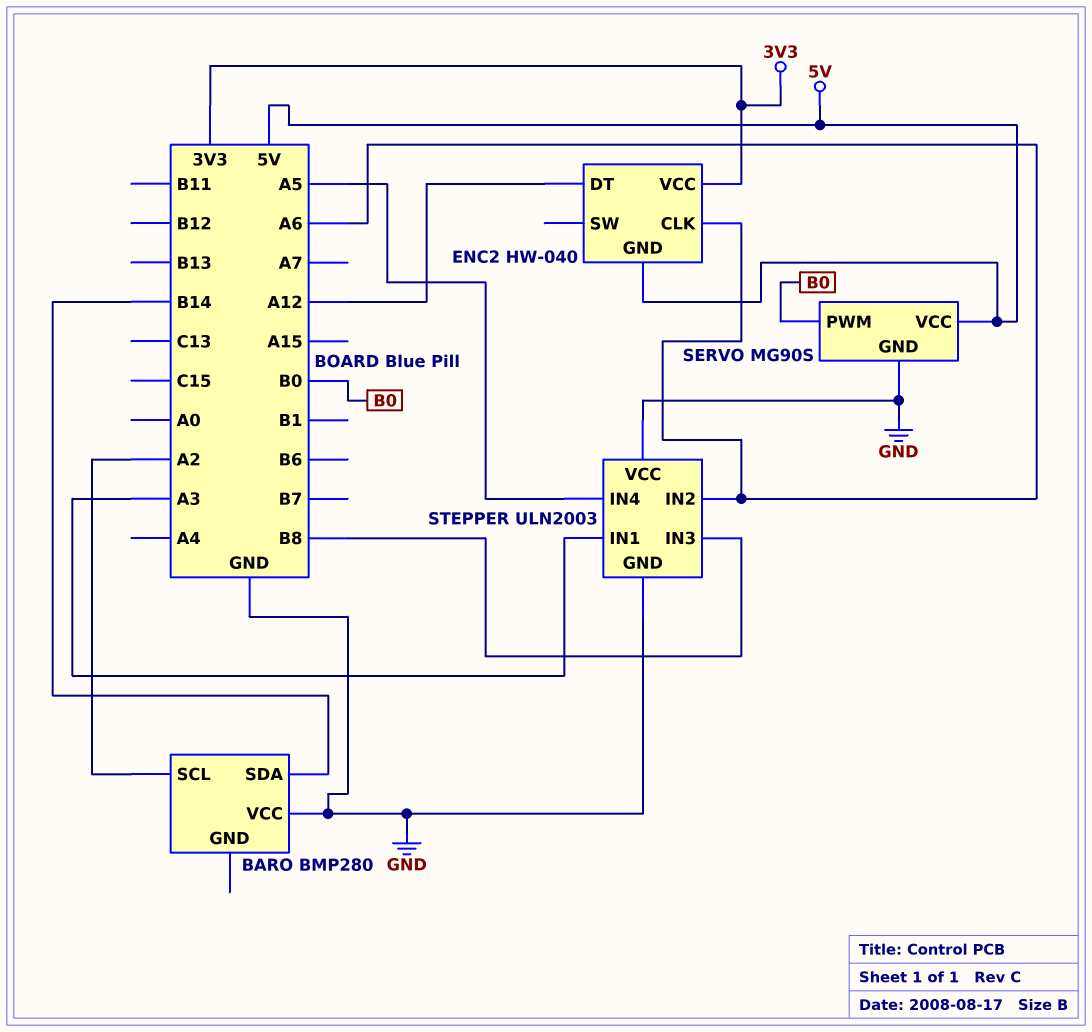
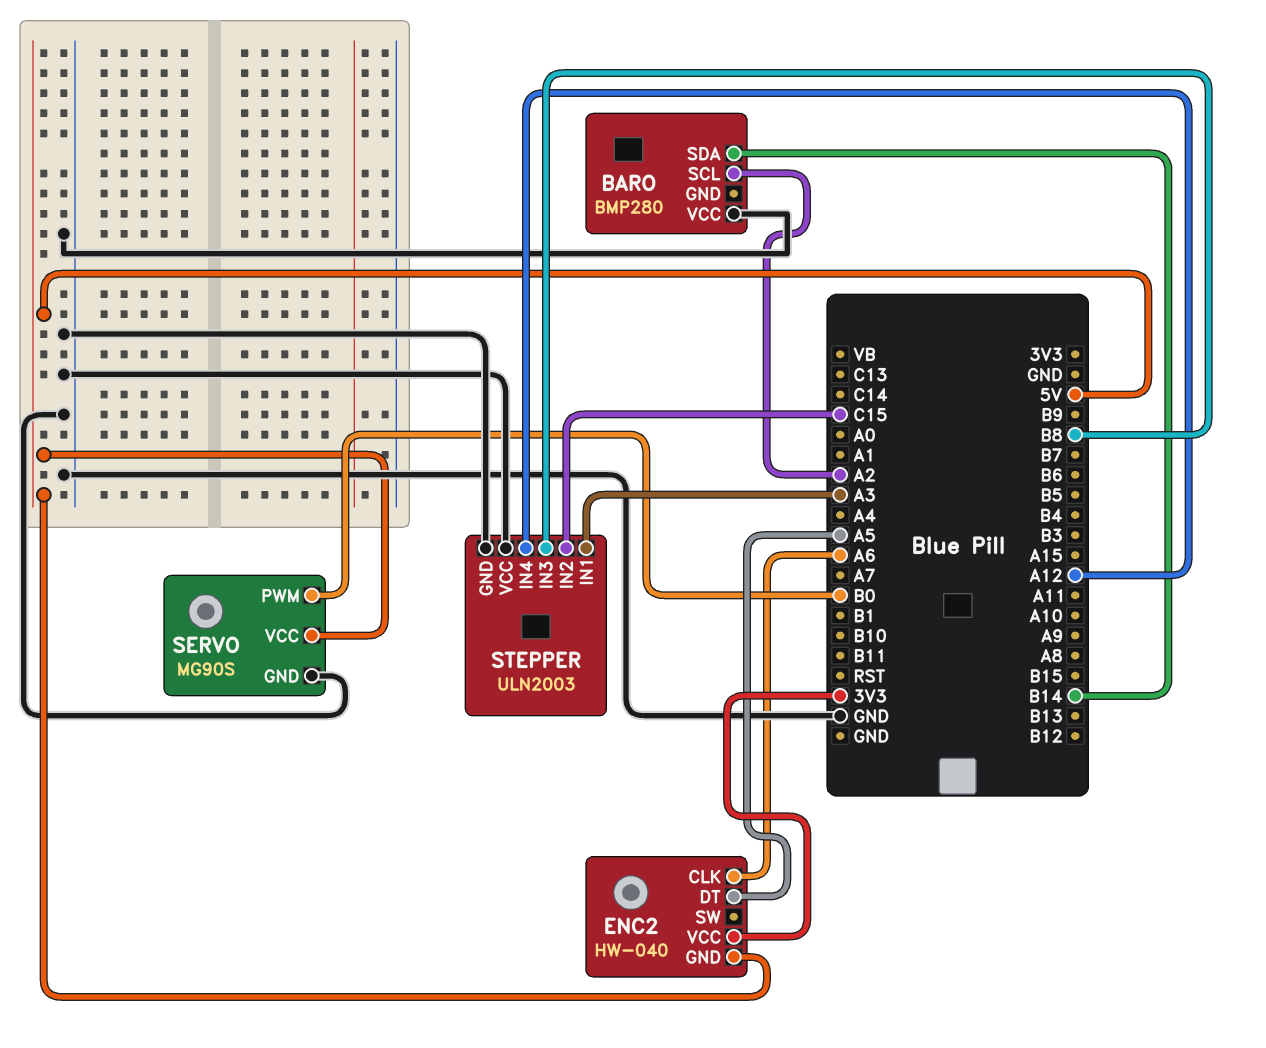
ENC2 pin DT: A12 -> A5
STEPPER pin IN2: A6 -> C15
STEPPER pin IN4: A5 -> A12

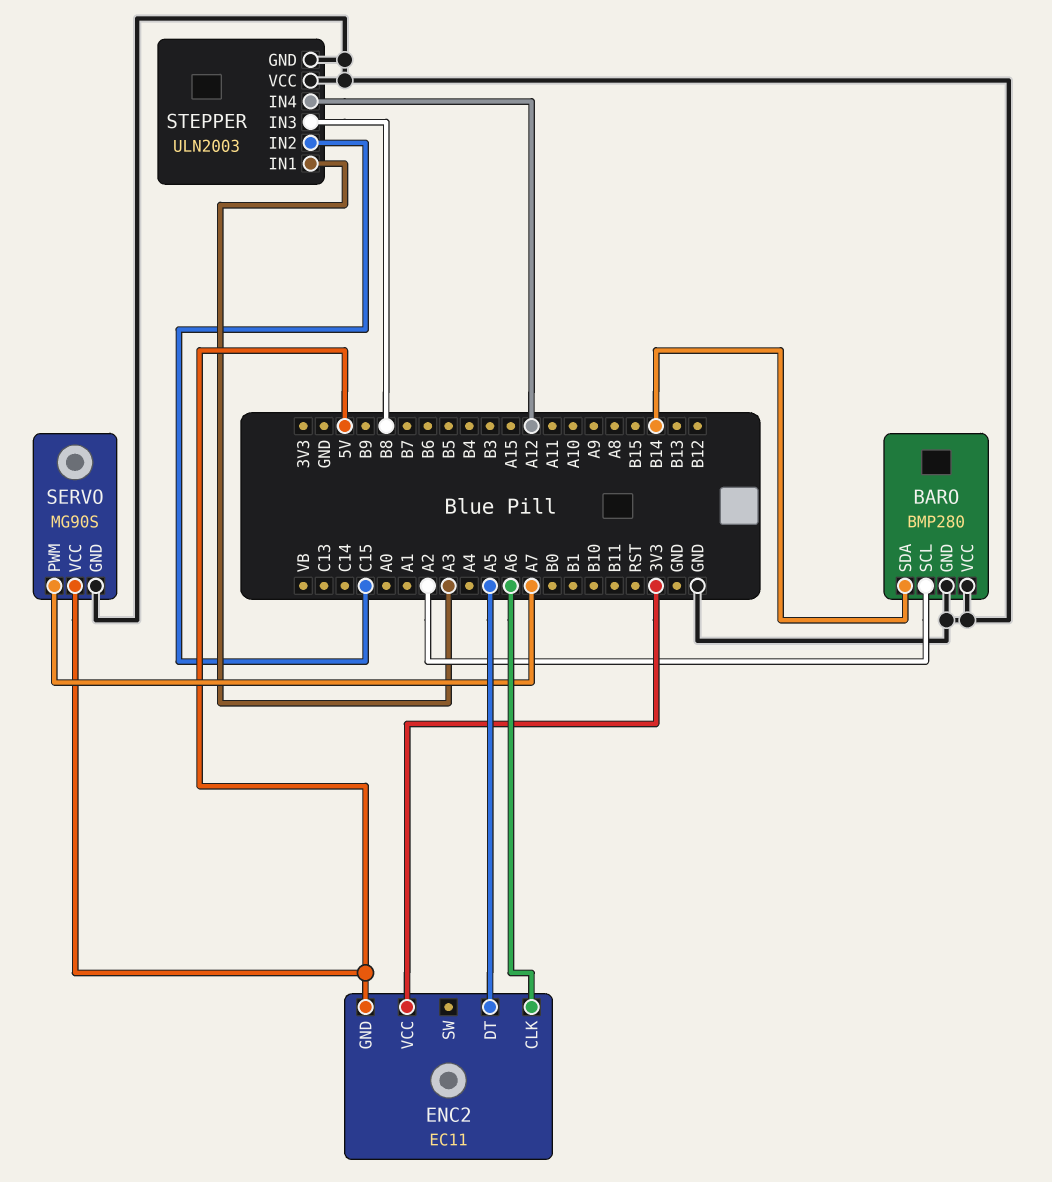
BARO pin GND: none -> GND
ENC2: HW-040 -> EC11
SERVO pin PWM: B0 -> A7

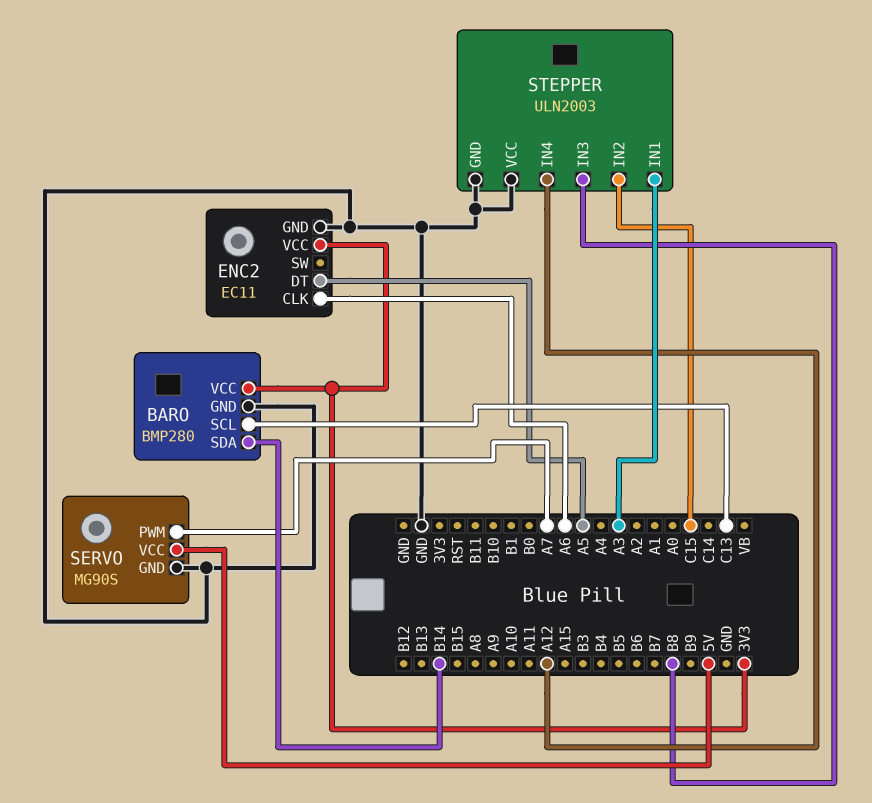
BARO pin SCL: A2 -> C13
BARO pin VCC: GND -> 3V3
ENC2 pin GND: 5V -> GND

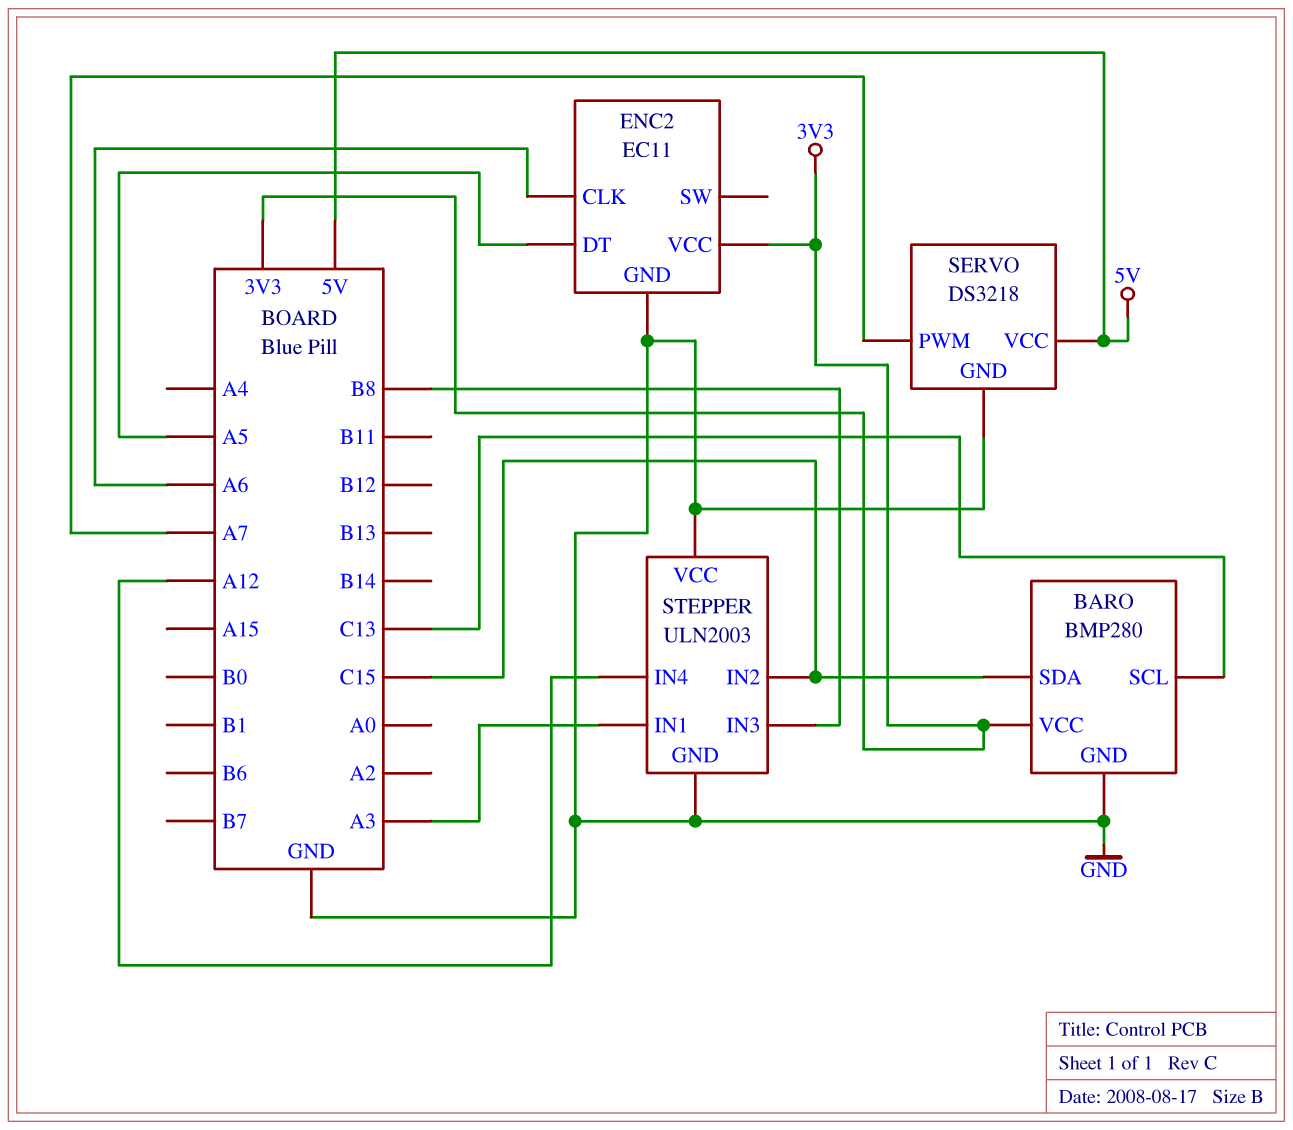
BARO pin SDA: B14 -> C15
SERVO: MG90S -> DS3218

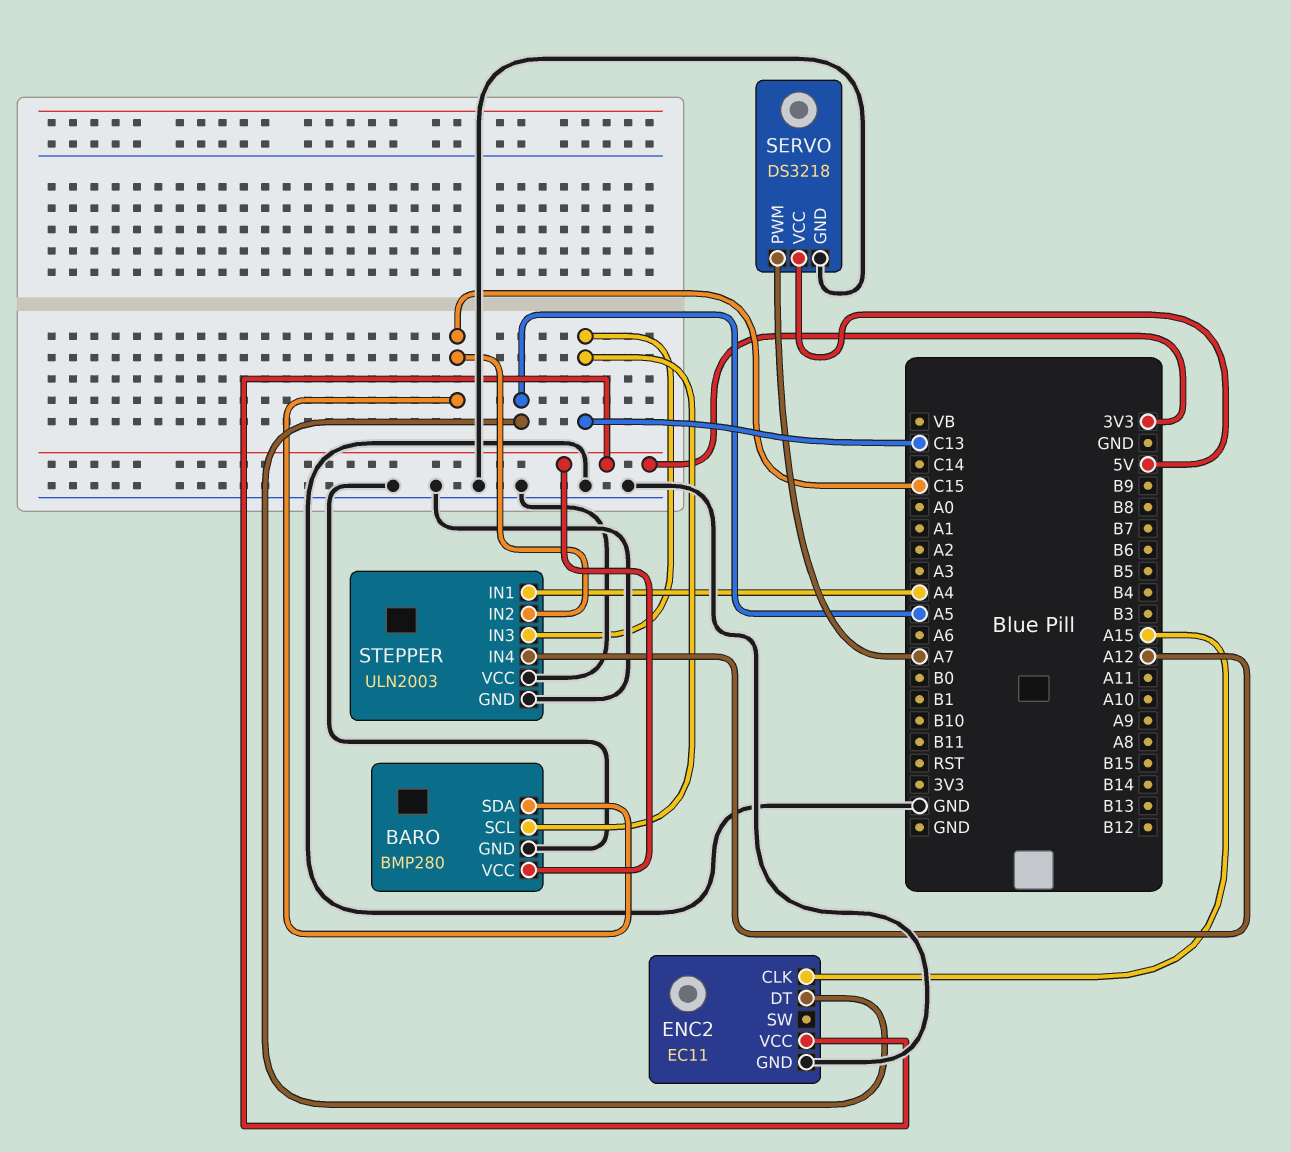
ENC2 pin CLK: A6 -> A15
STEPPER pin IN1: A3 -> A4
STEPPER pin IN3: B8 -> C13

